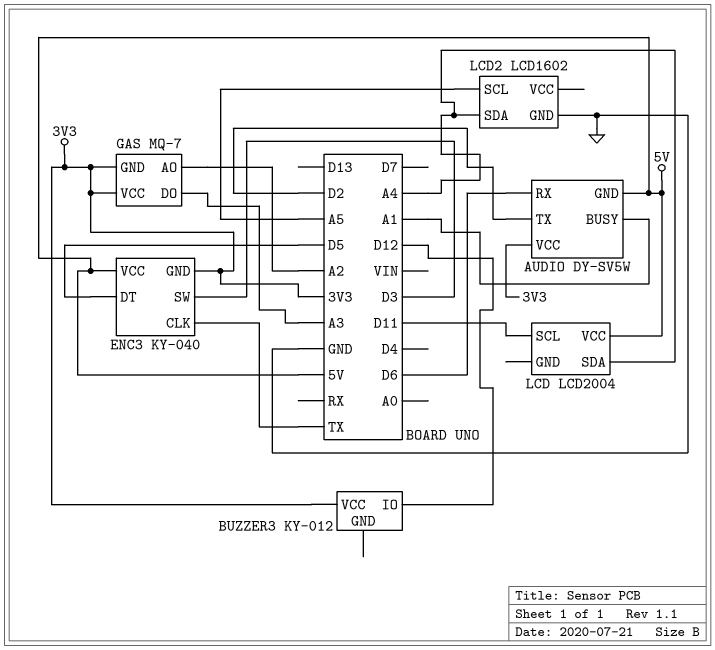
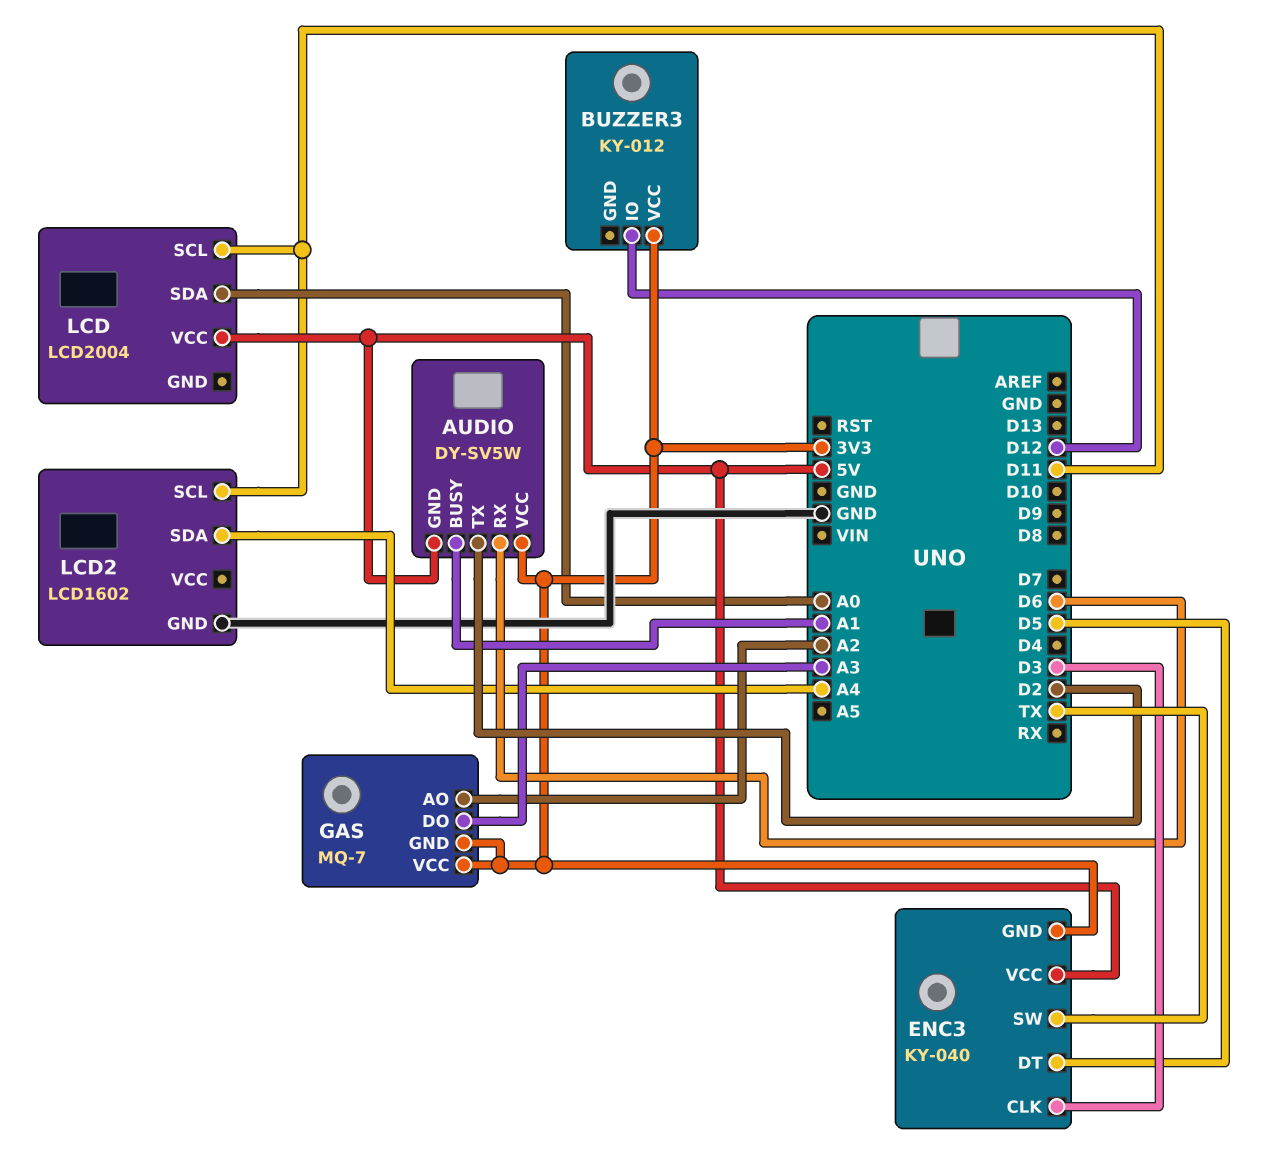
ENC3 pin CLK: TX -> D3
ENC3 pin SW: D3 -> TX
LCD pin SDA: A4 -> A0
LCD2 pin SCL: A5 -> D11

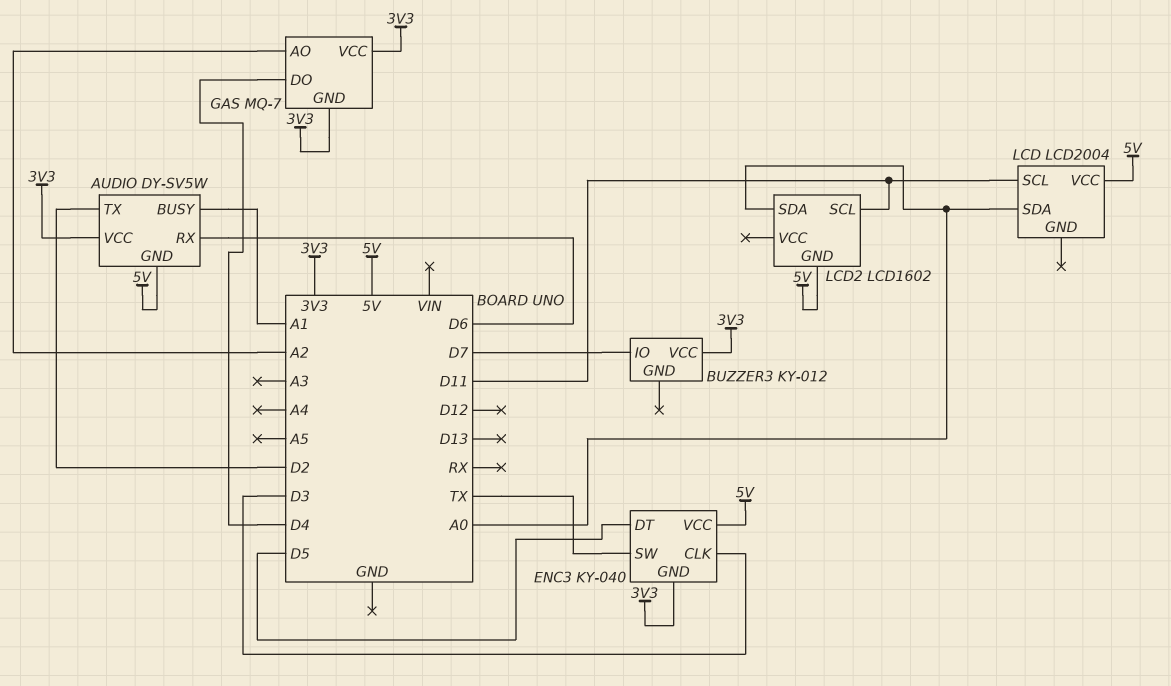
BUZZER3 pin IO: D12 -> D7
GAS pin DO: A3 -> D4
LCD2 pin GND: GND -> 5V
LCD2 pin SDA: A4 -> A0

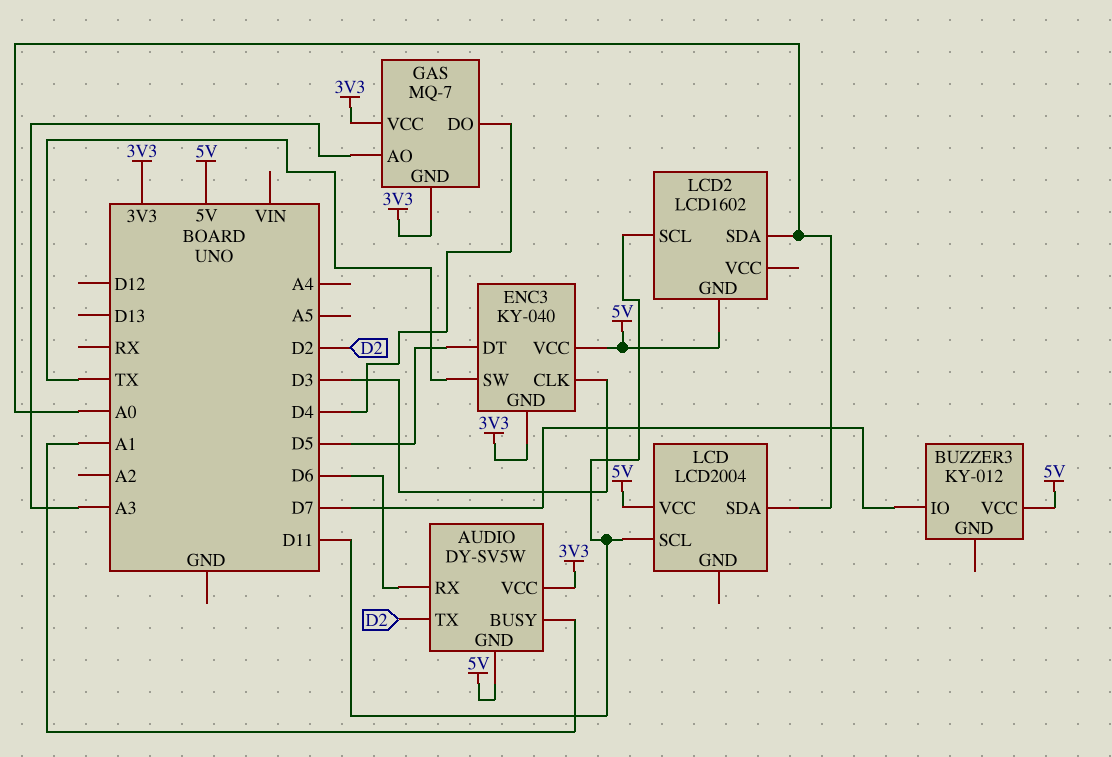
BUZZER3 pin VCC: 3V3 -> 5V
GAS pin AO: A2 -> A3

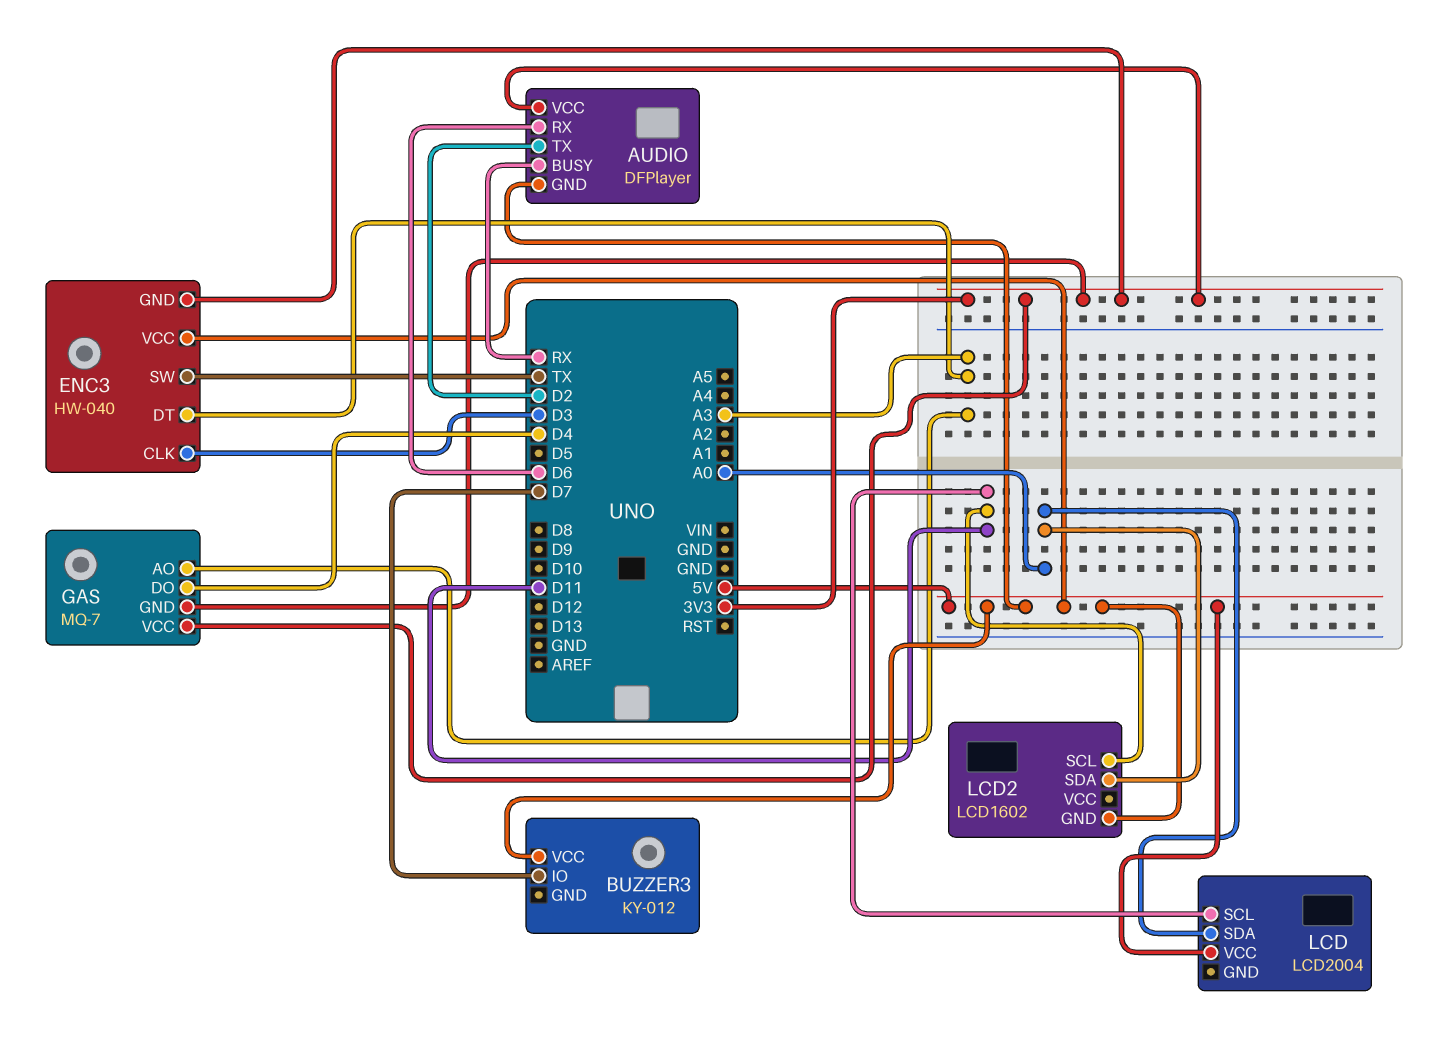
AUDIO: DY-SV5W -> DFPlayer
AUDIO pin BUSY: A1 -> RX
ENC3: KY-040 -> HW-040
ENC3 pin DT: D5 -> A3

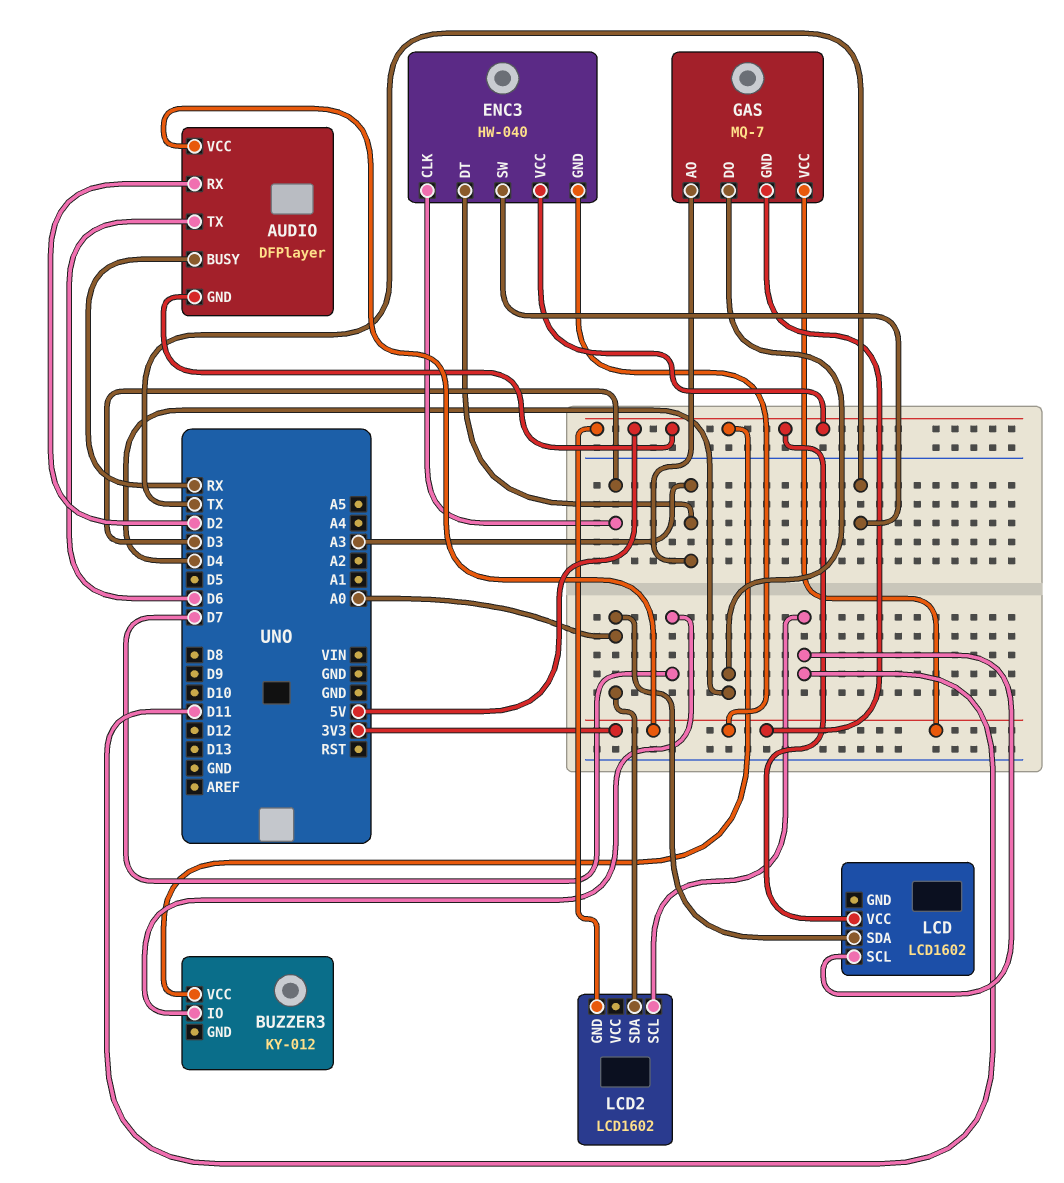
AUDIO pin RX: D6 -> D2
AUDIO pin TX: D2 -> D6
LCD: LCD2004 -> LCD1602

